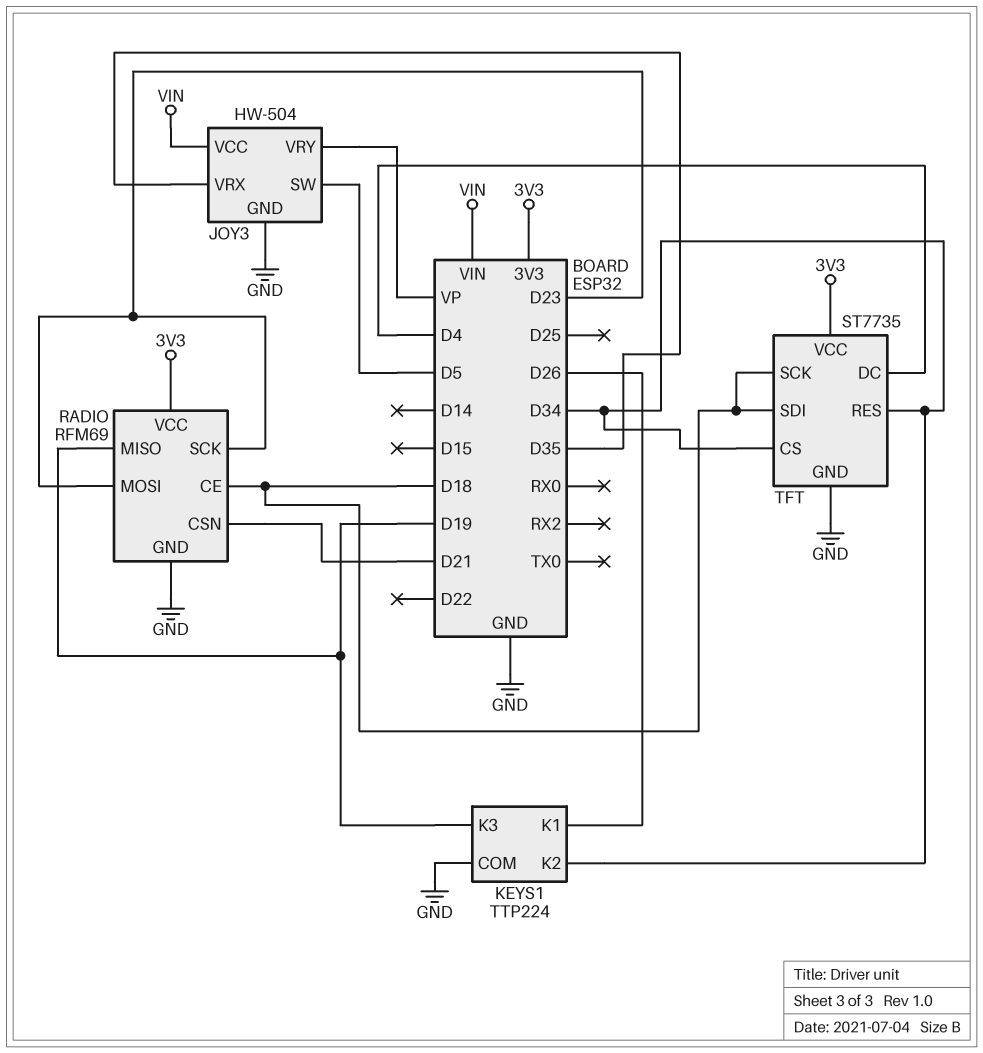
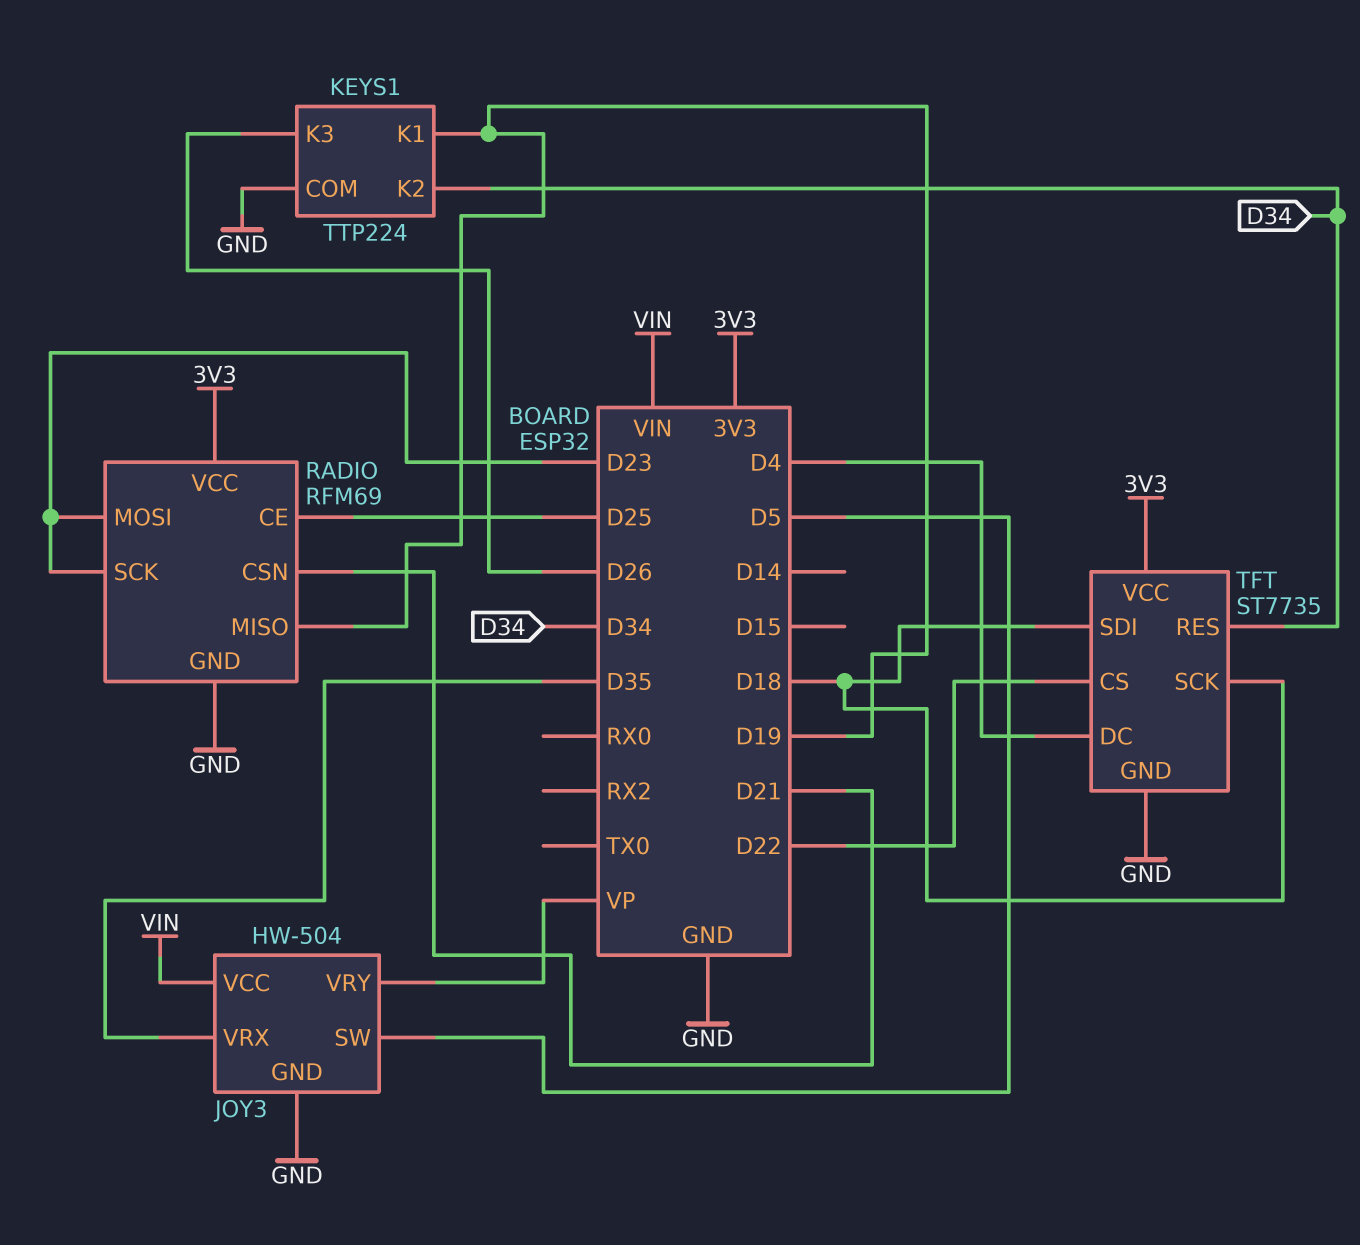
KEYS1 pin K1: D26 -> D19
KEYS1 pin K3: D19 -> D26
RADIO pin CE: D18 -> D25
TFT pin CS: D34 -> D22

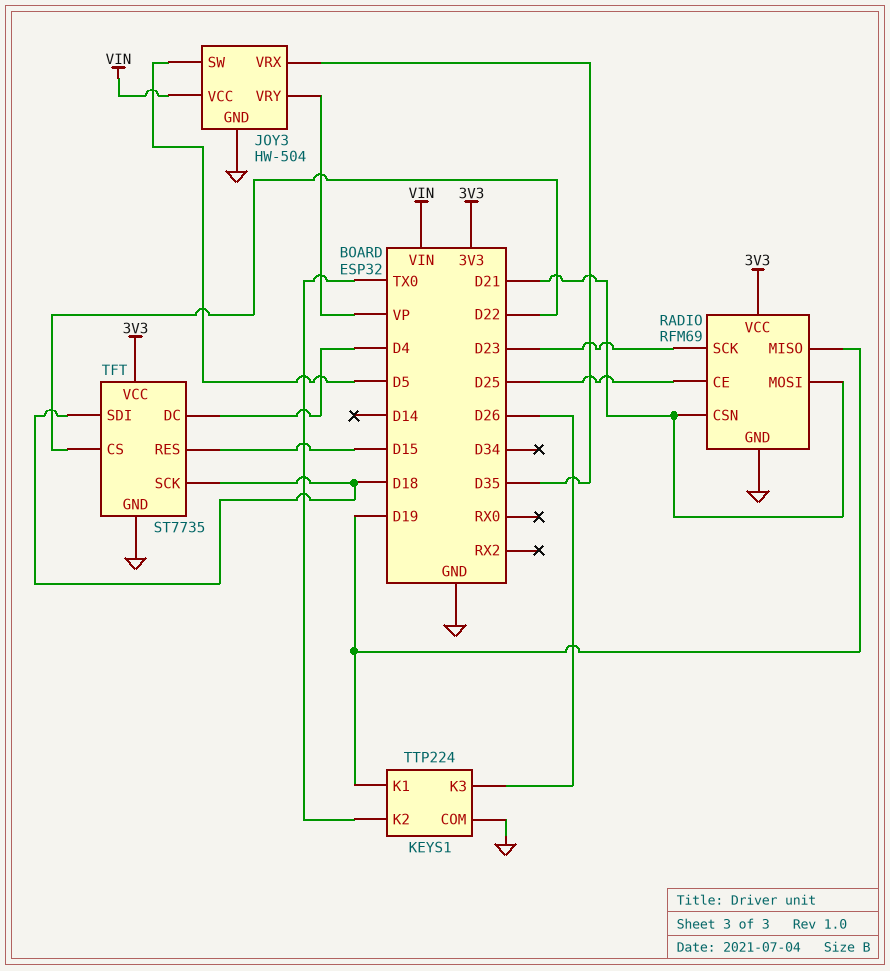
KEYS1 pin K2: D34 -> TX0
RADIO pin MOSI: D23 -> D21
TFT pin RES: D34 -> D15

